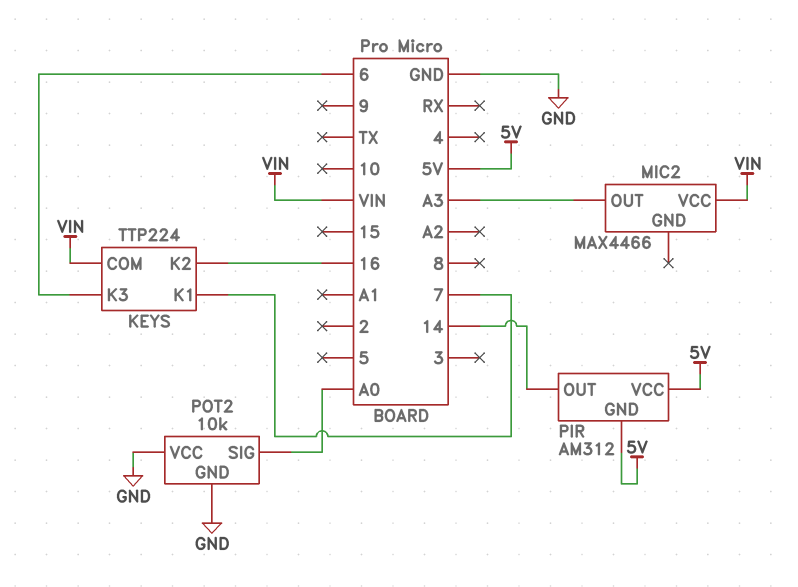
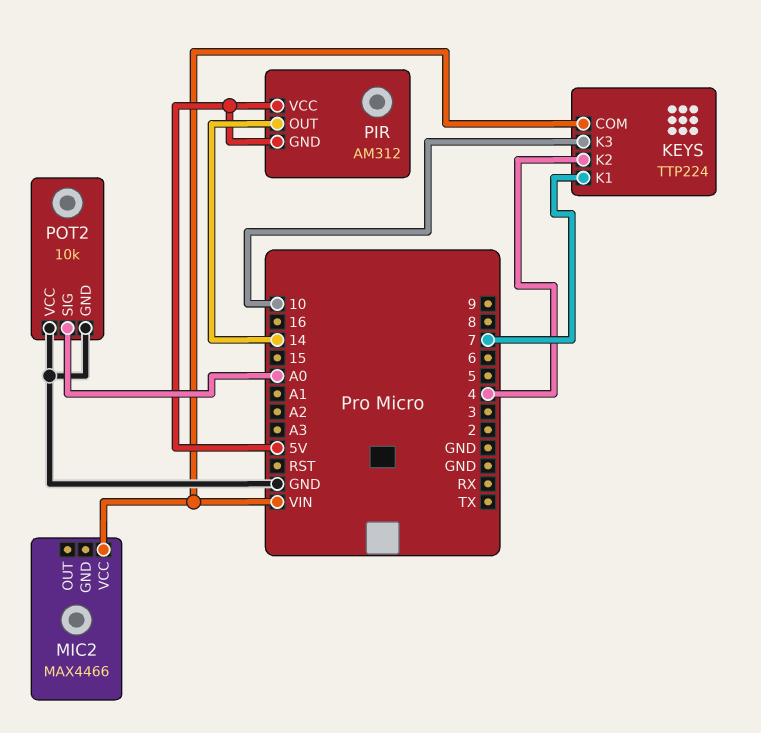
KEYS pin K2: 16 -> 4
KEYS pin K3: 6 -> 10
MIC2 pin OUT: A3 -> none

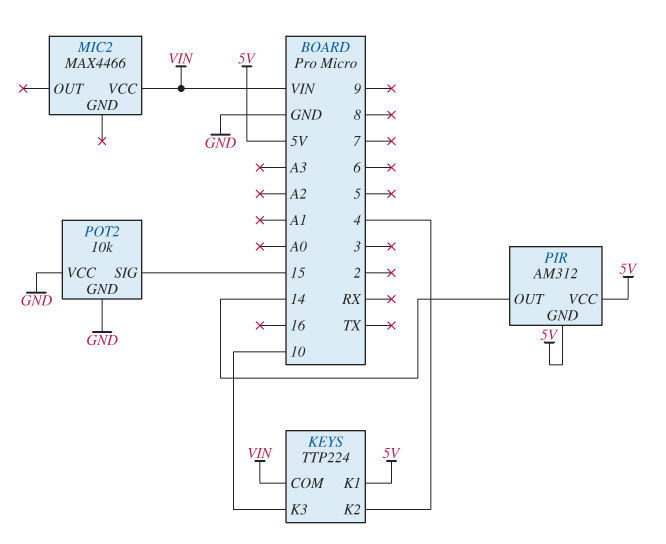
KEYS pin K1: 7 -> 5V
POT2 pin SIG: A0 -> 15

